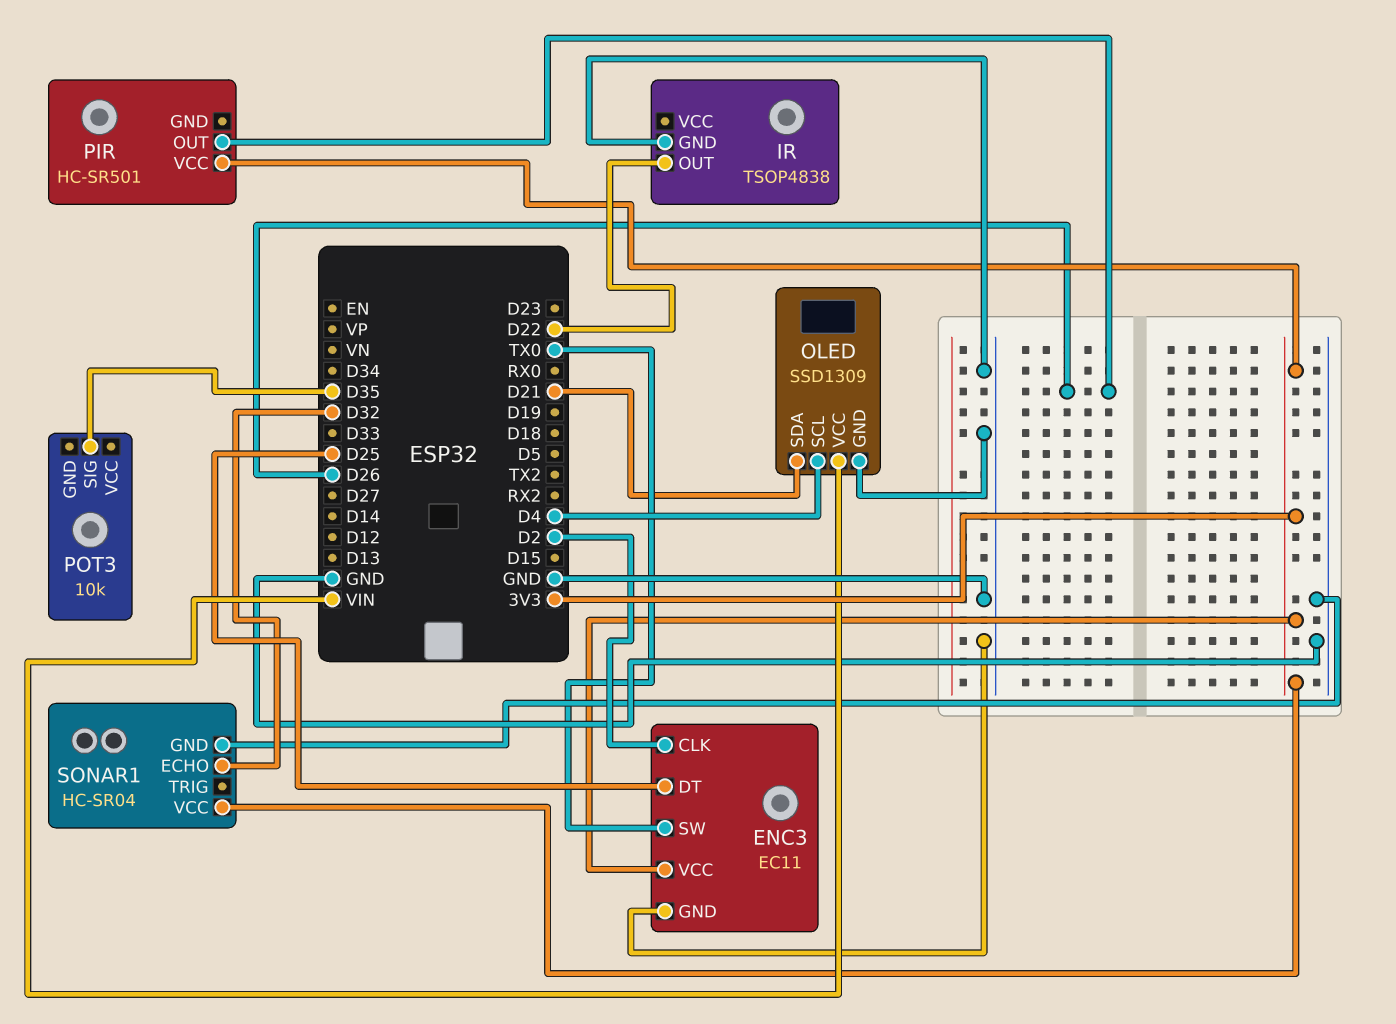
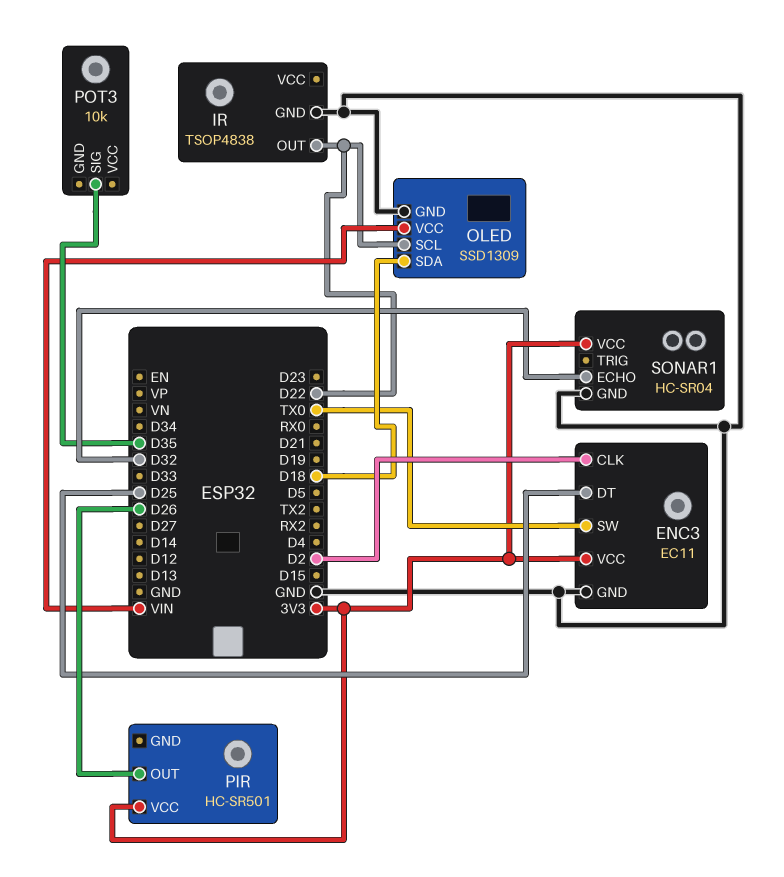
OLED pin SCL: D4 -> D22
OLED pin SDA: D21 -> D18

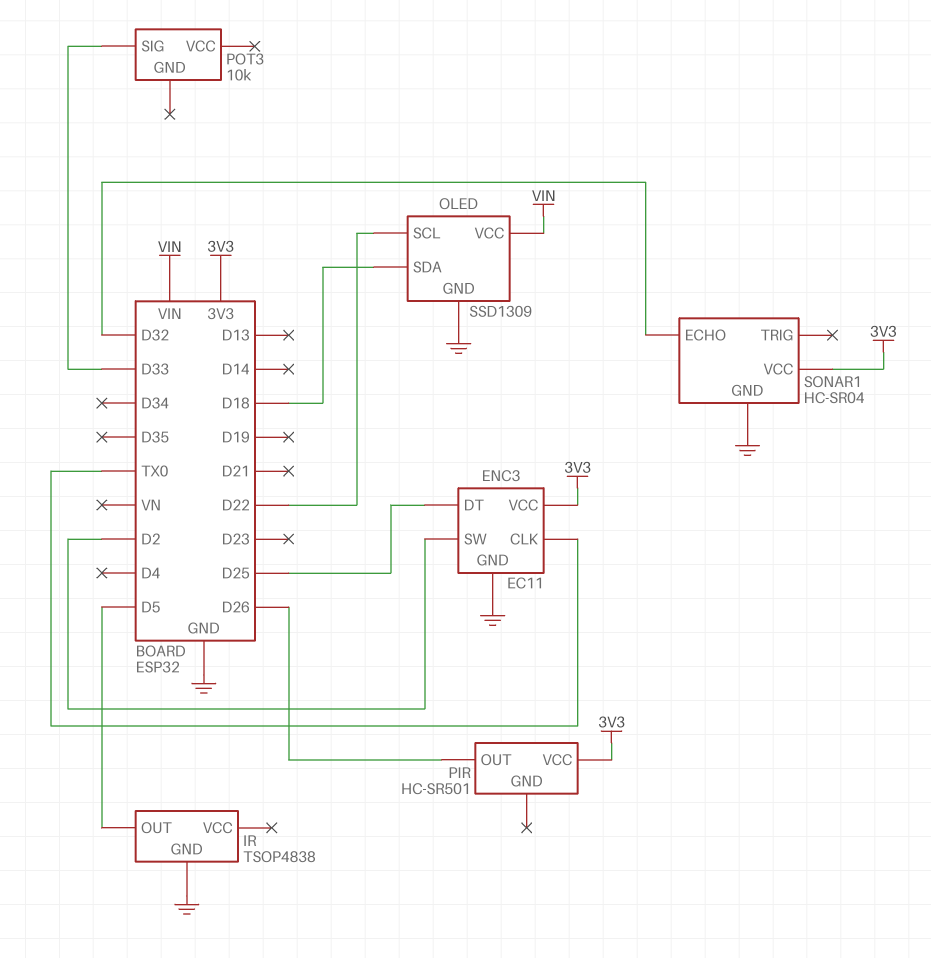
ENC3 pin CLK: D2 -> TX0
ENC3 pin SW: TX0 -> D2
IR pin OUT: D22 -> D5
POT3 pin SIG: D35 -> D33

